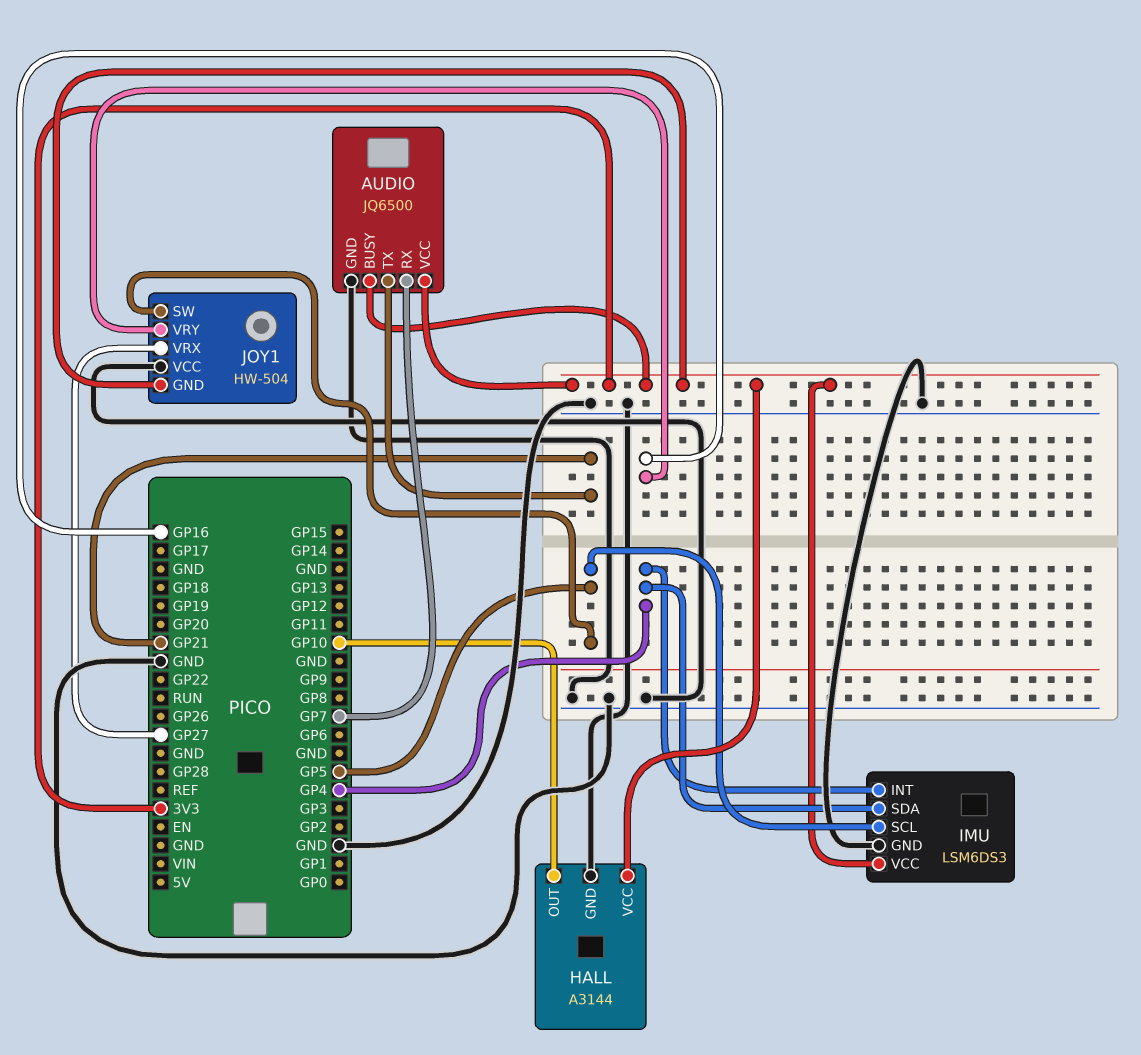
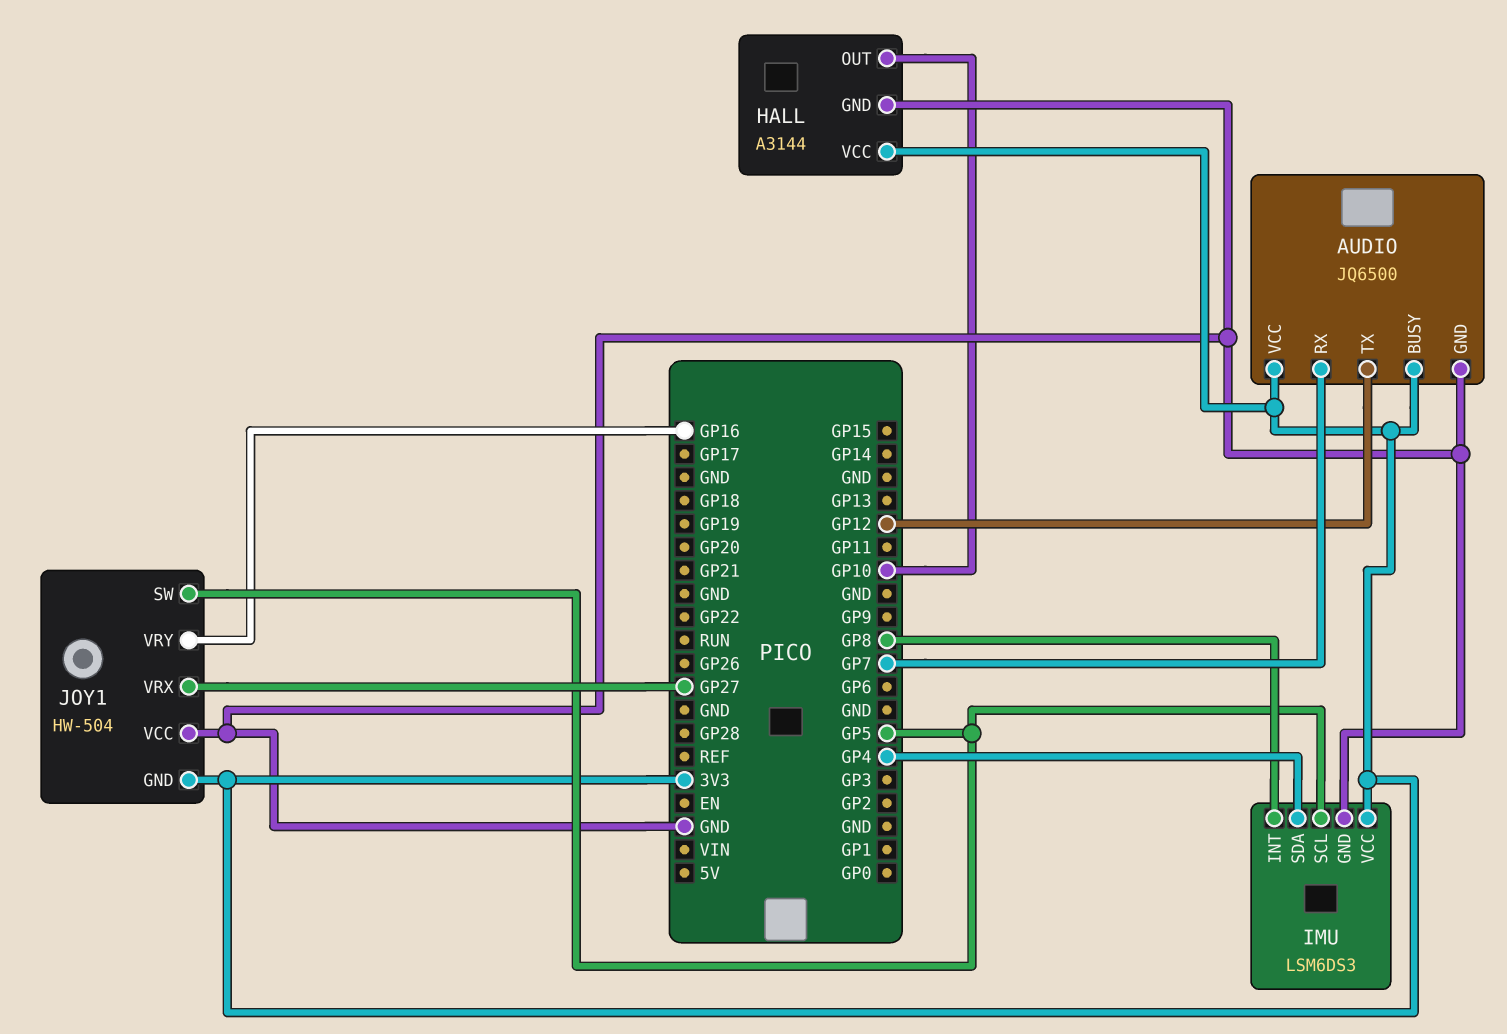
AUDIO pin TX: GP21 -> GP12
IMU pin INT: GP4 -> GP8

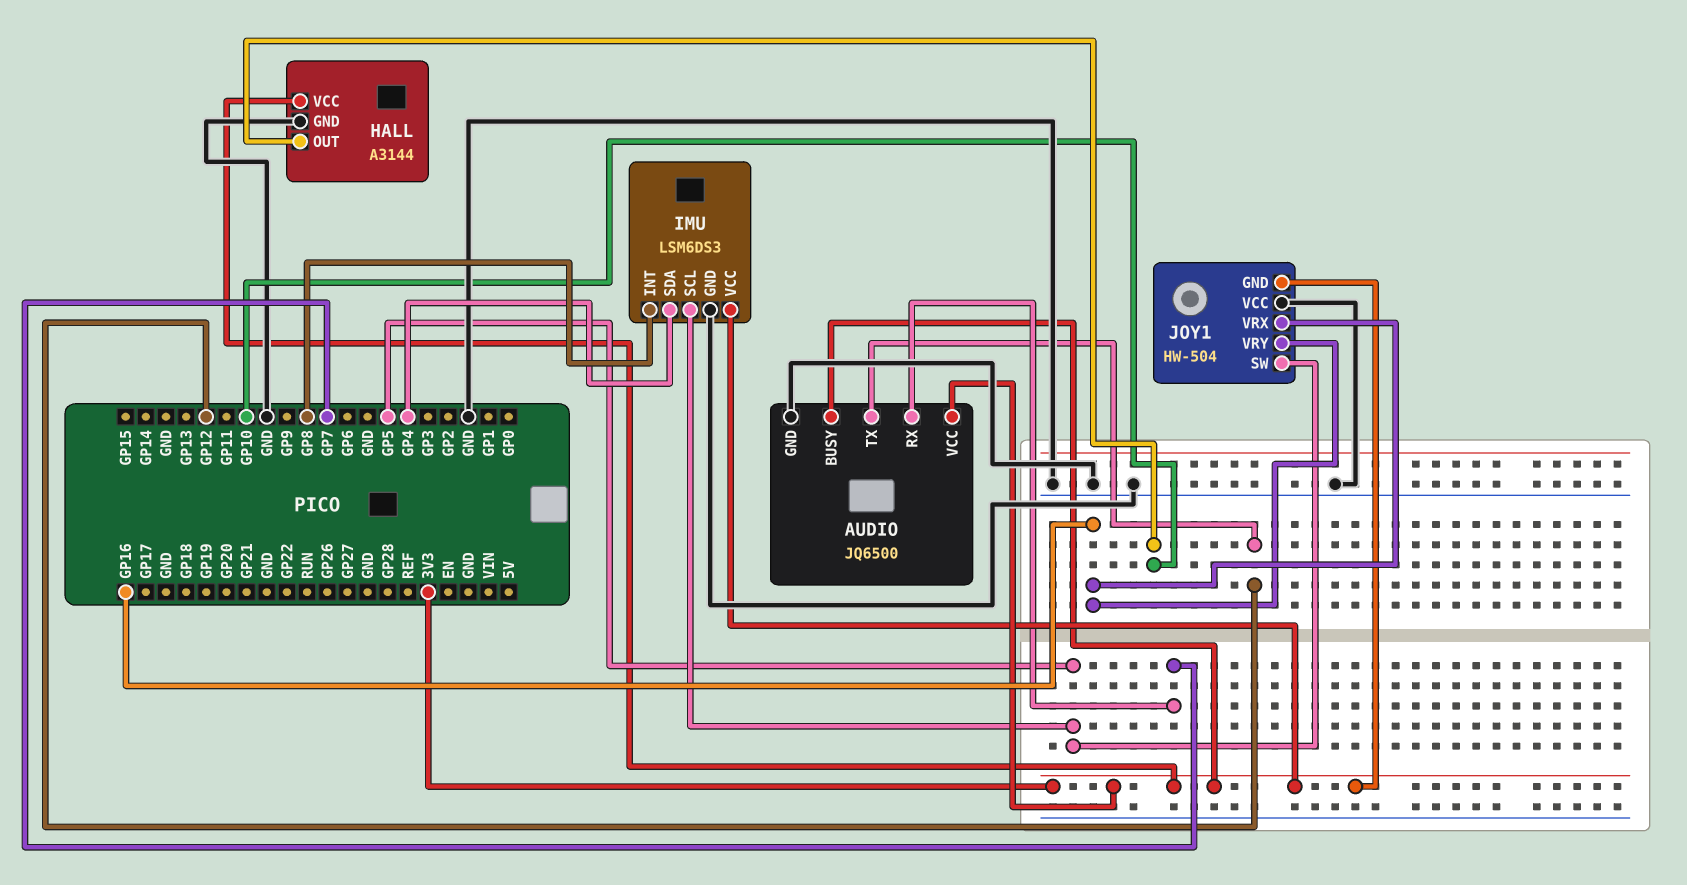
JOY1 pin VRX: GP27 -> GP16

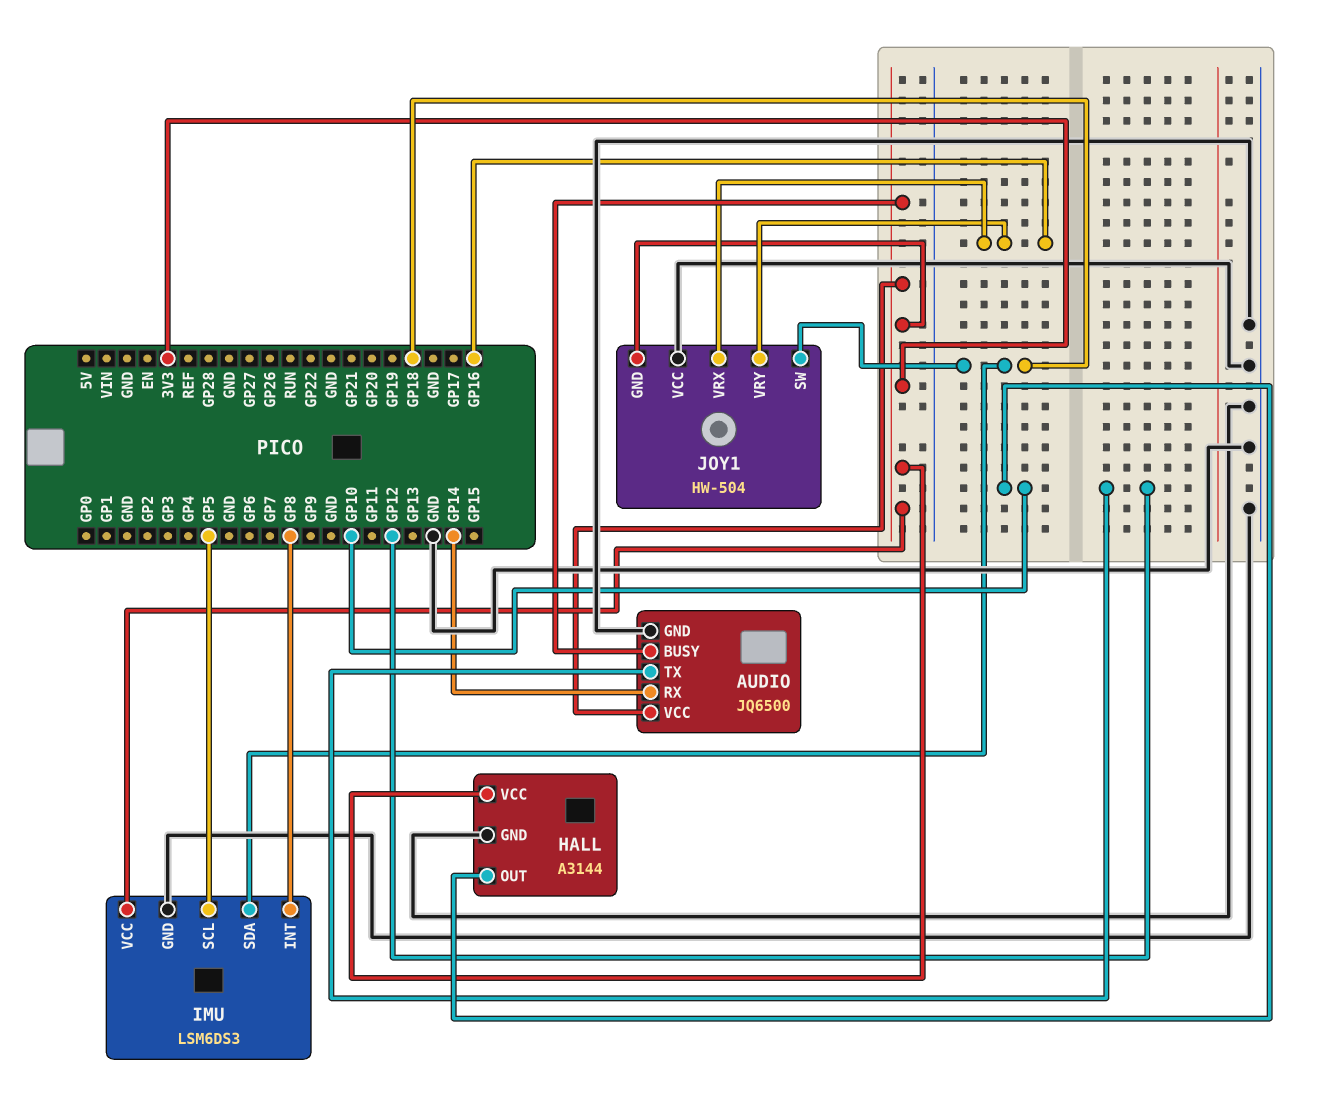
AUDIO pin RX: GP7 -> GP14
IMU pin SDA: GP4 -> GP18
JOY1 pin SW: GP5 -> GP18

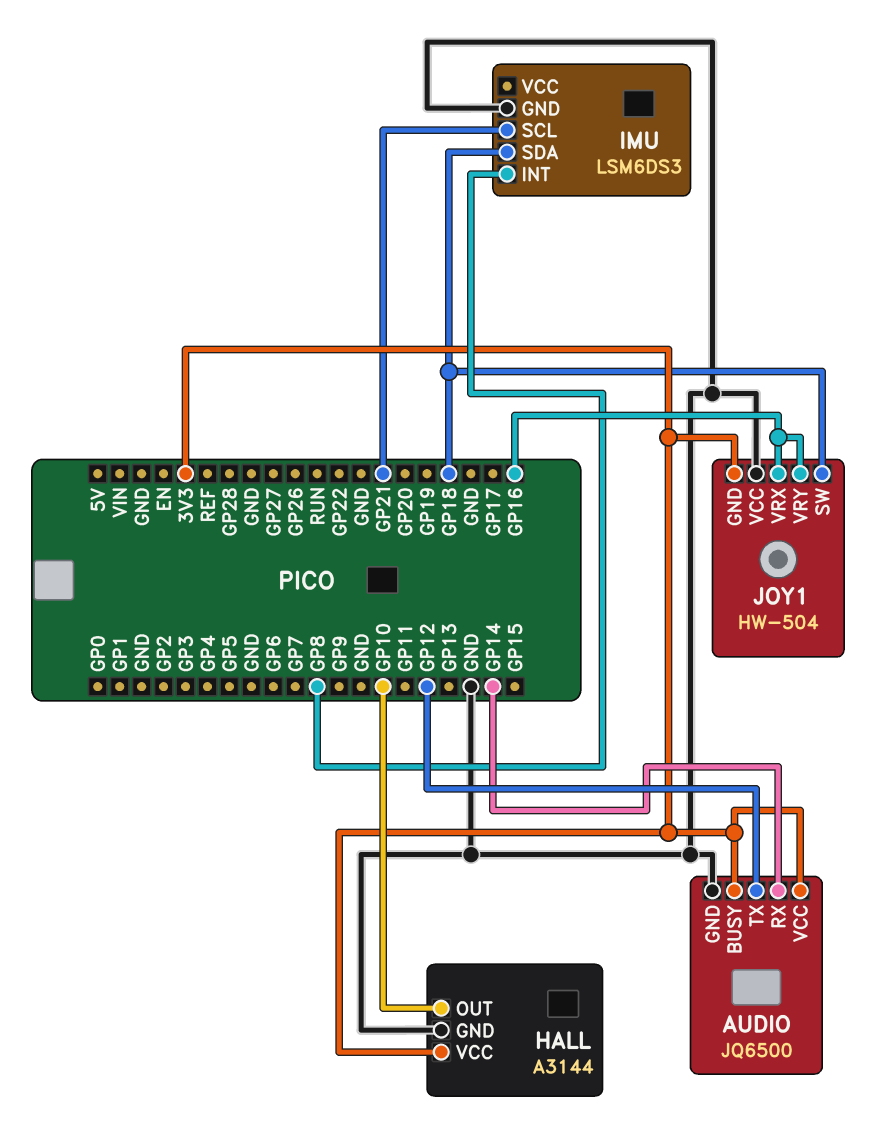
IMU pin SCL: GP5 -> GP21
IMU pin VCC: 3V3 -> none

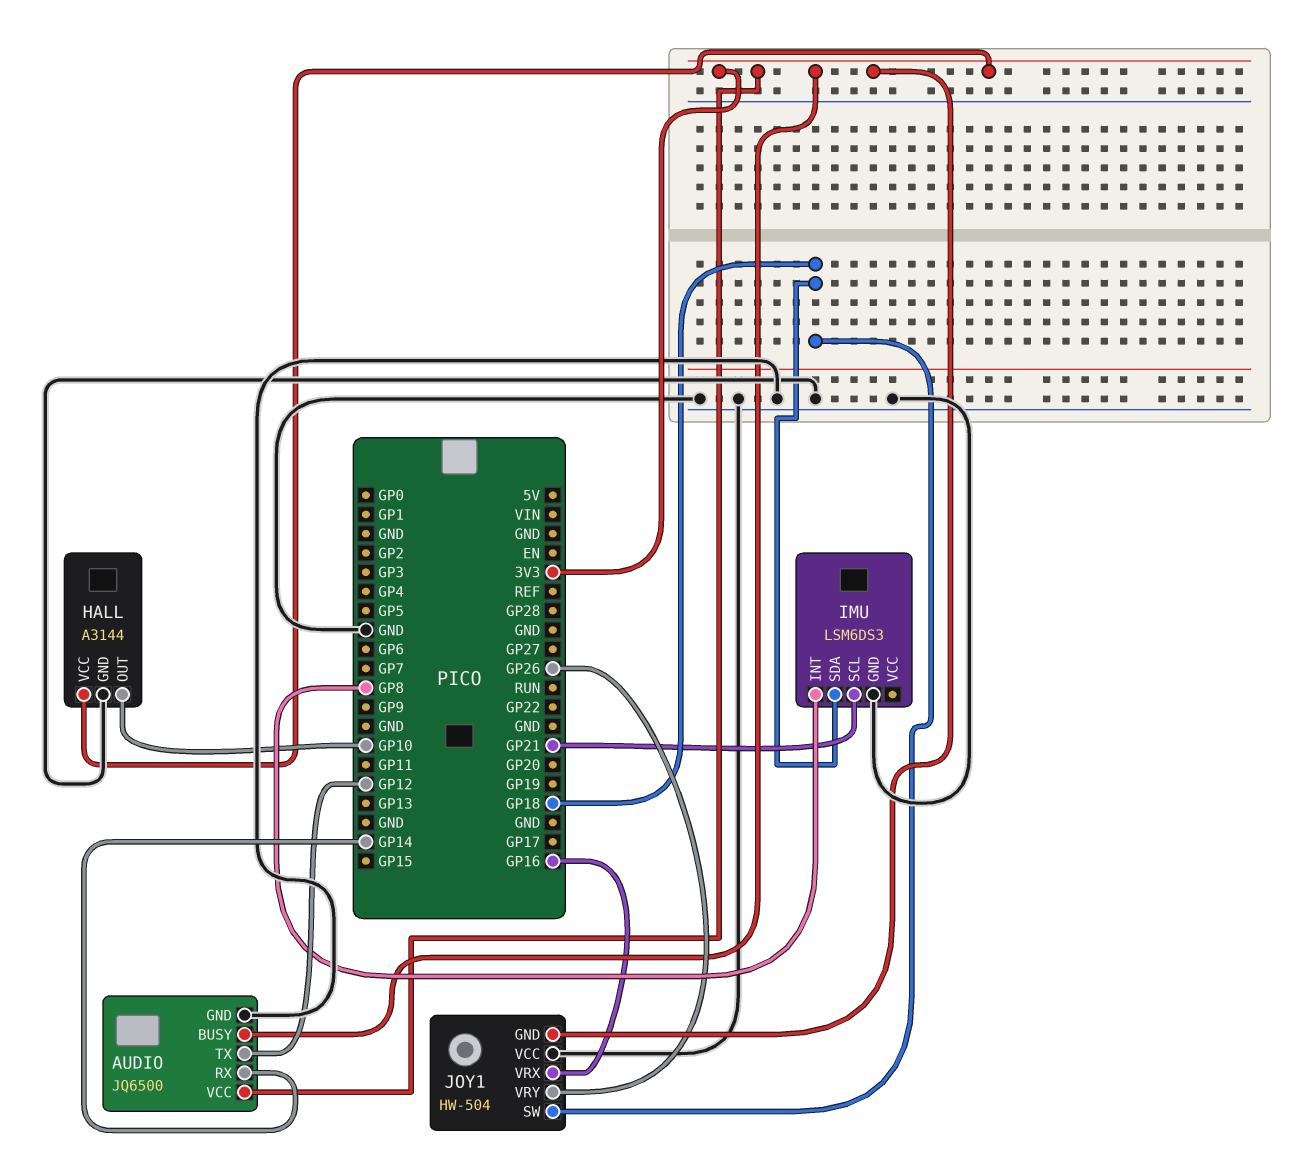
JOY1 pin VRY: GP16 -> GP26

